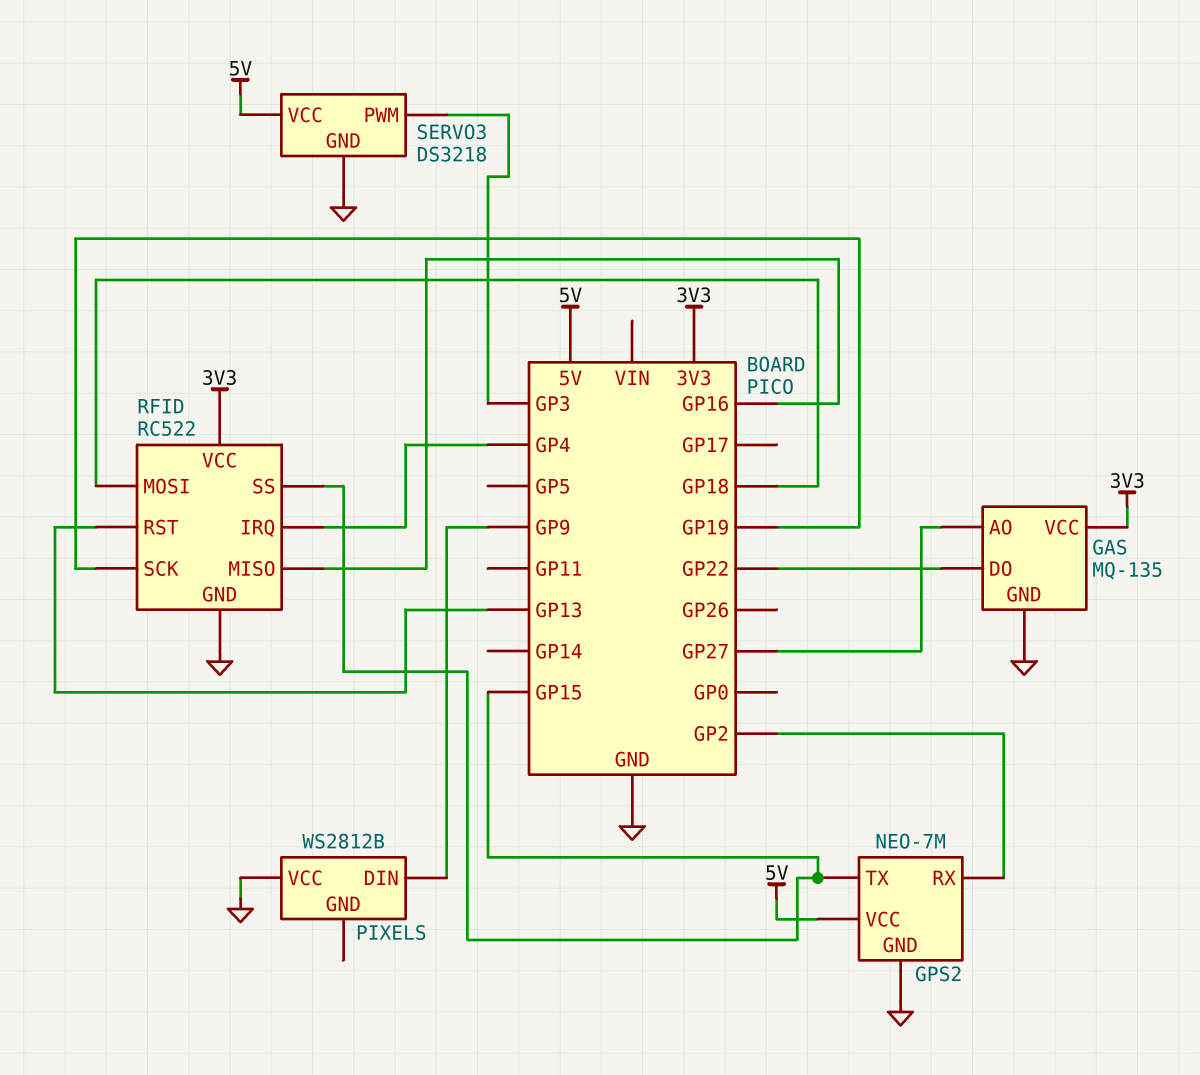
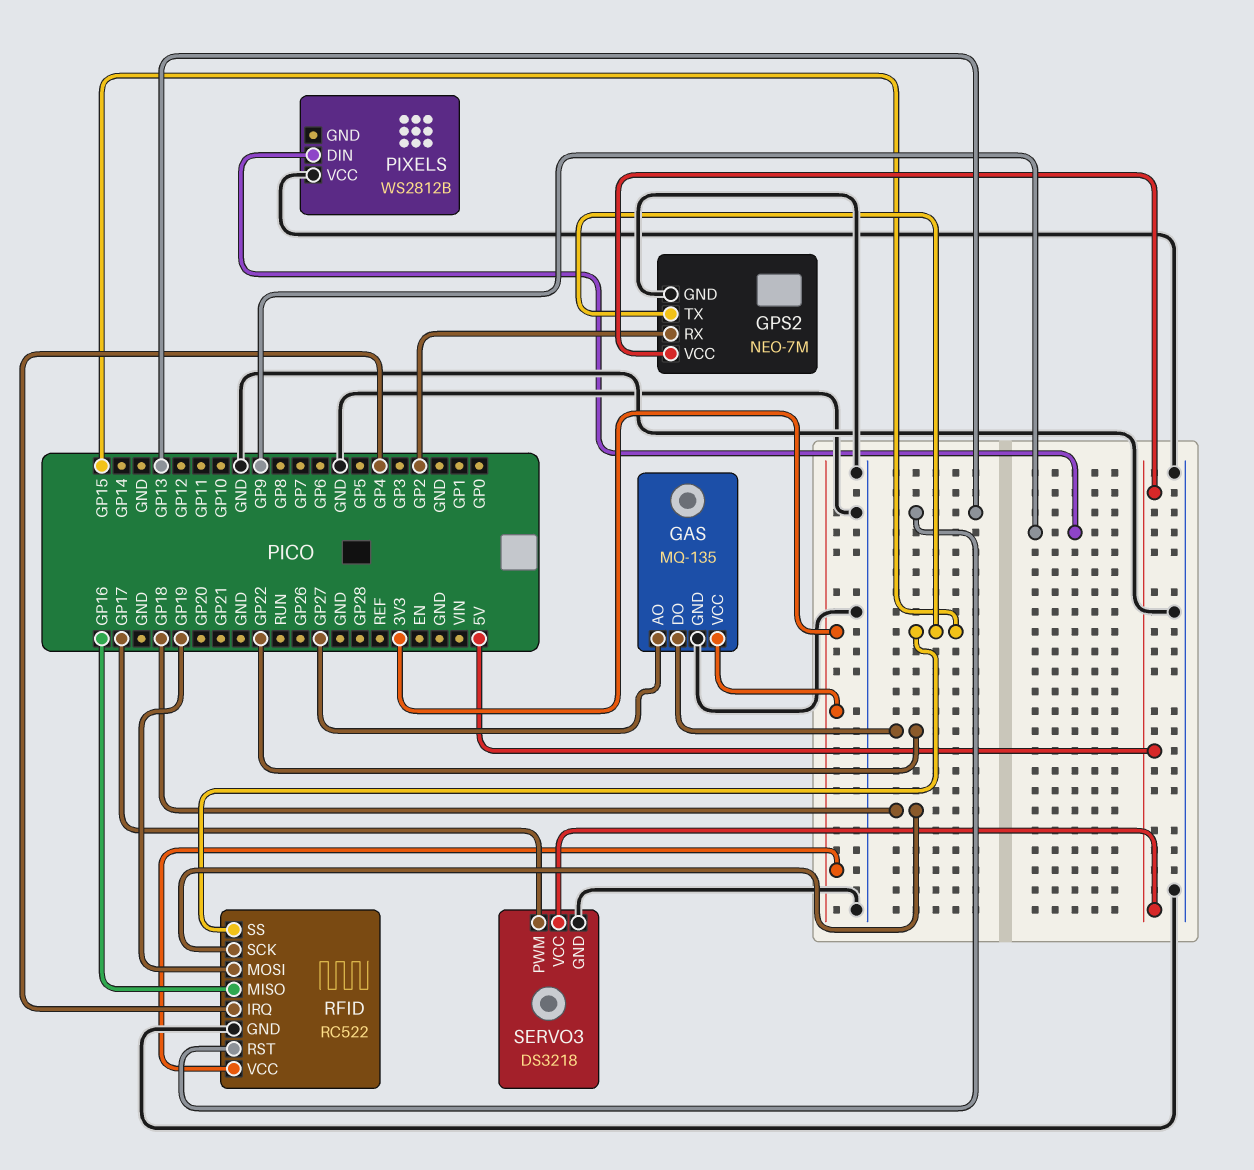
RFID pin MOSI: GP18 -> GP19
RFID pin SCK: GP19 -> GP18
SERVO3 pin PWM: GP3 -> GP17

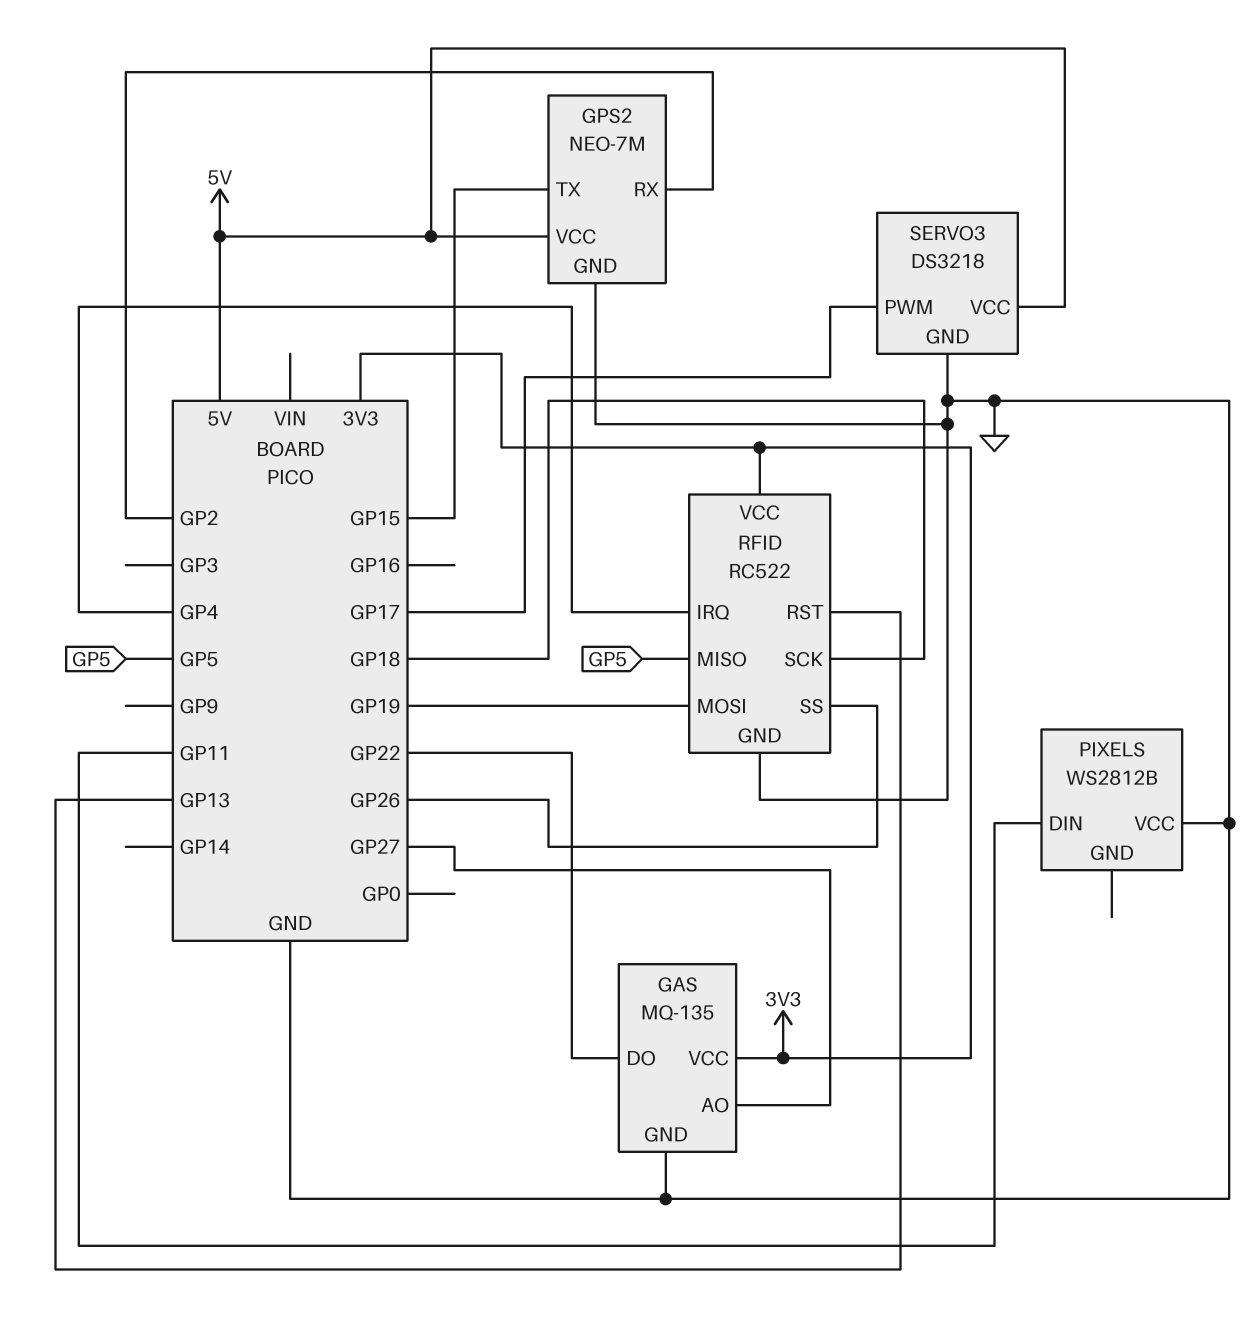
PIXELS pin DIN: GP9 -> GP11
RFID pin MISO: GP16 -> GP5
RFID pin SS: GP15 -> GP26

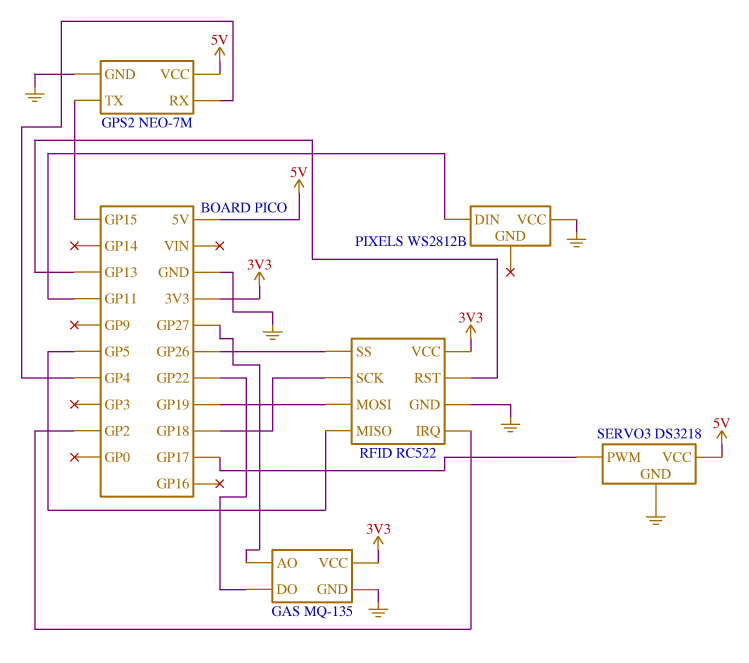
GPS2 pin RX: GP2 -> GP4
RFID pin IRQ: GP4 -> GP2

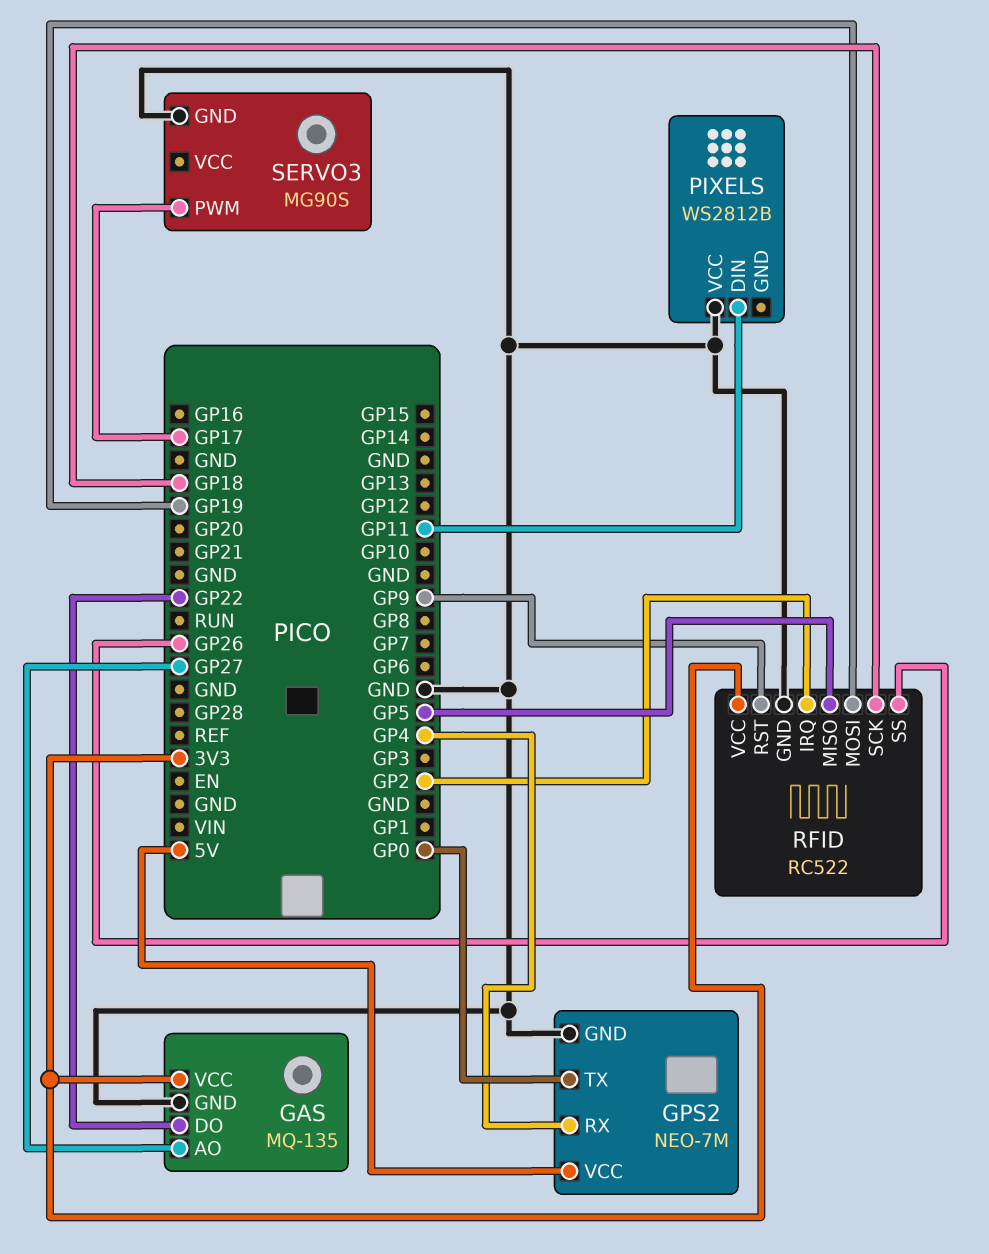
GPS2 pin TX: GP15 -> GP0
RFID pin RST: GP13 -> GP9
SERVO3: DS3218 -> MG90S
SERVO3 pin VCC: 5V -> none

